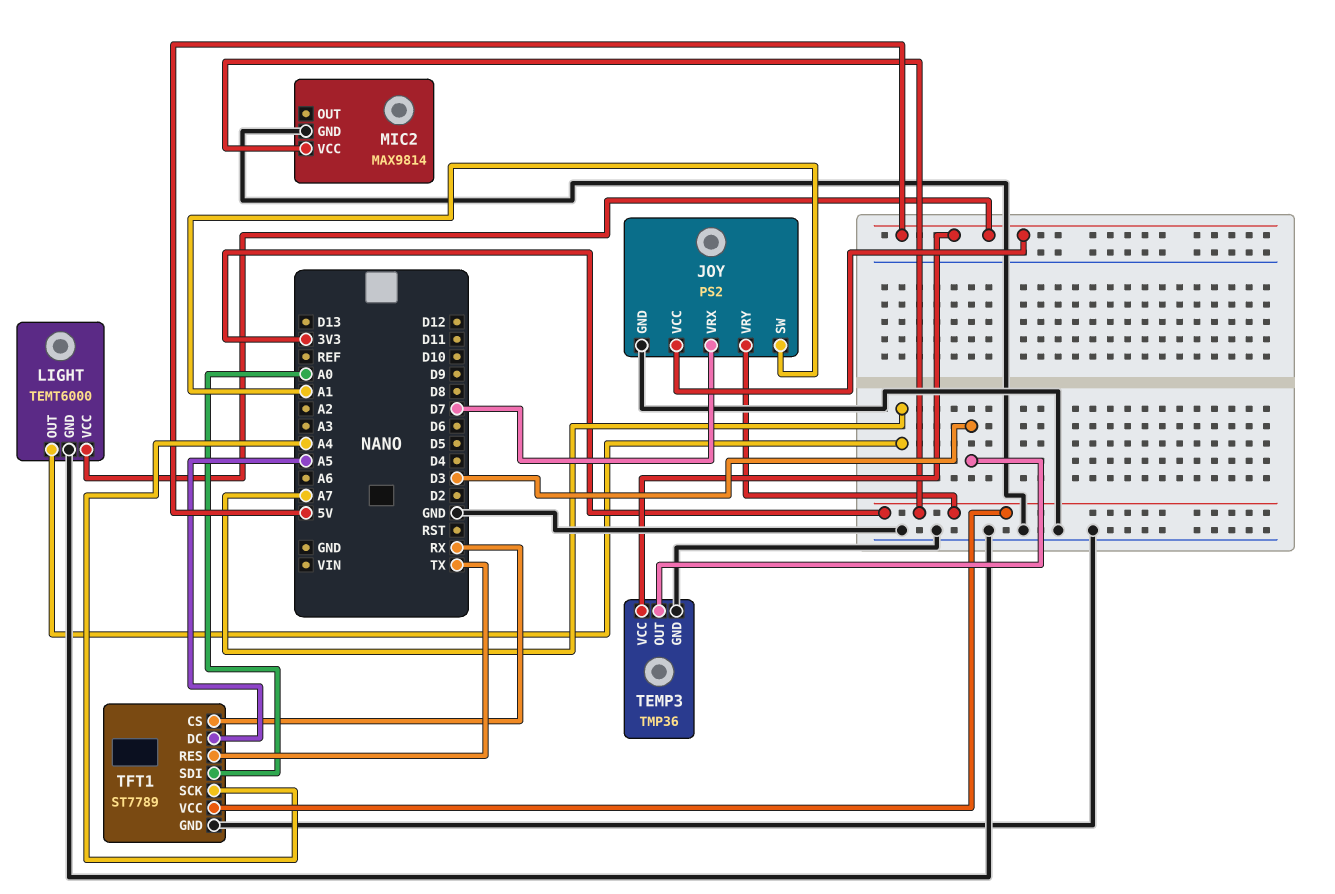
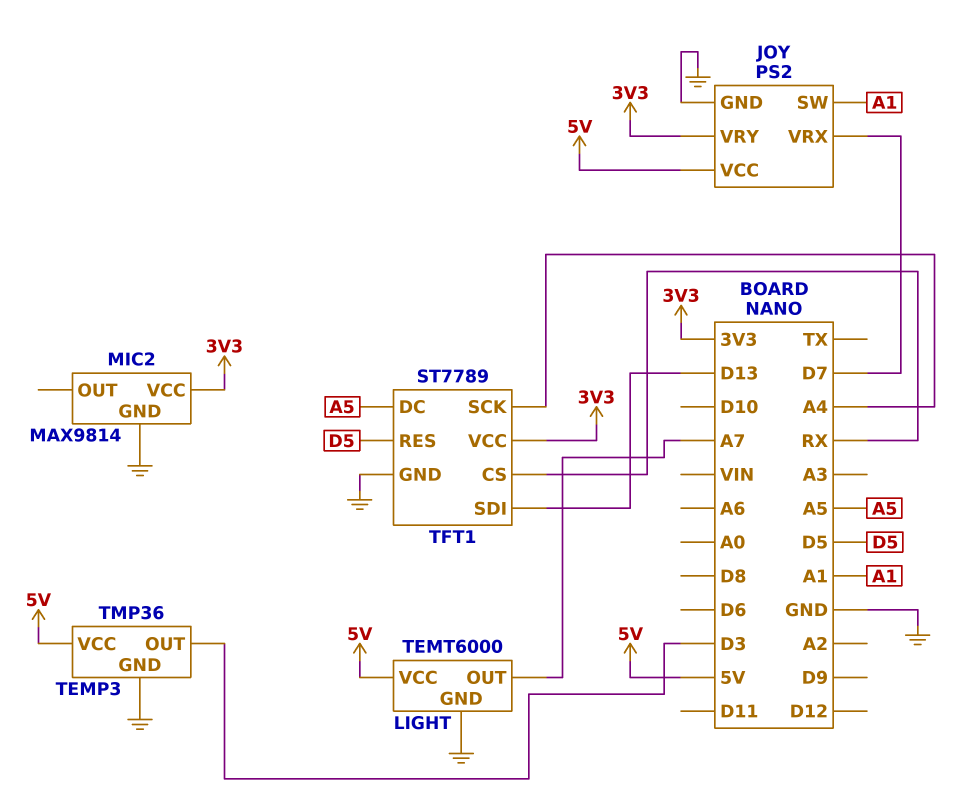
TFT1 pin RES: TX -> D5
TFT1 pin SDI: A0 -> D13

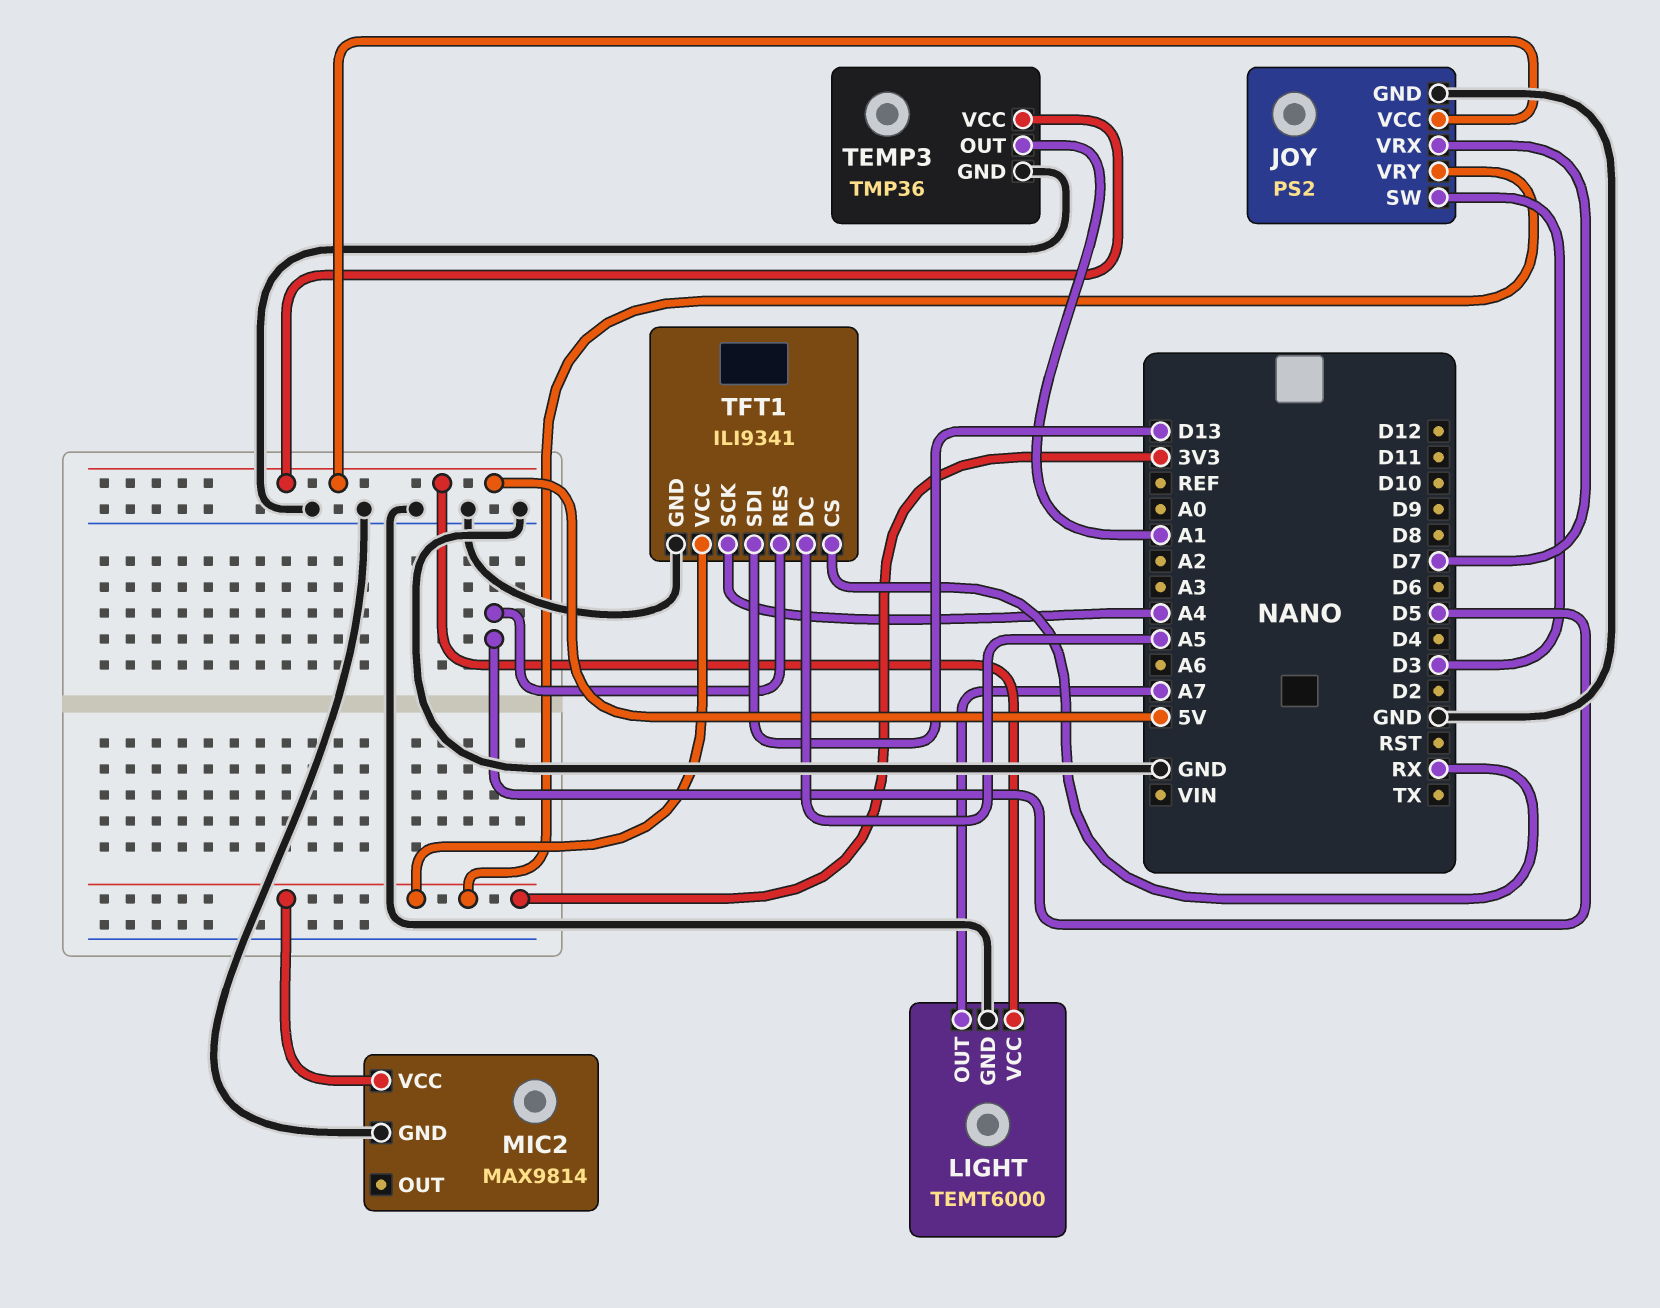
JOY pin SW: A1 -> D3
TEMP3 pin OUT: D3 -> A1
TFT1: ST7789 -> ILI9341

